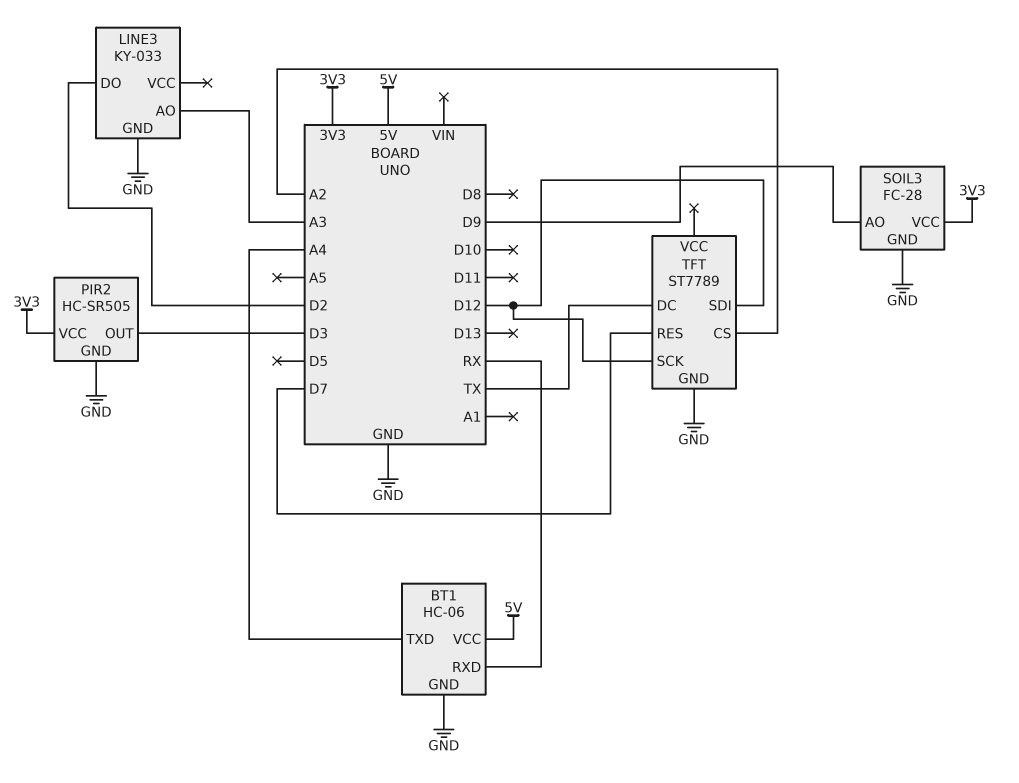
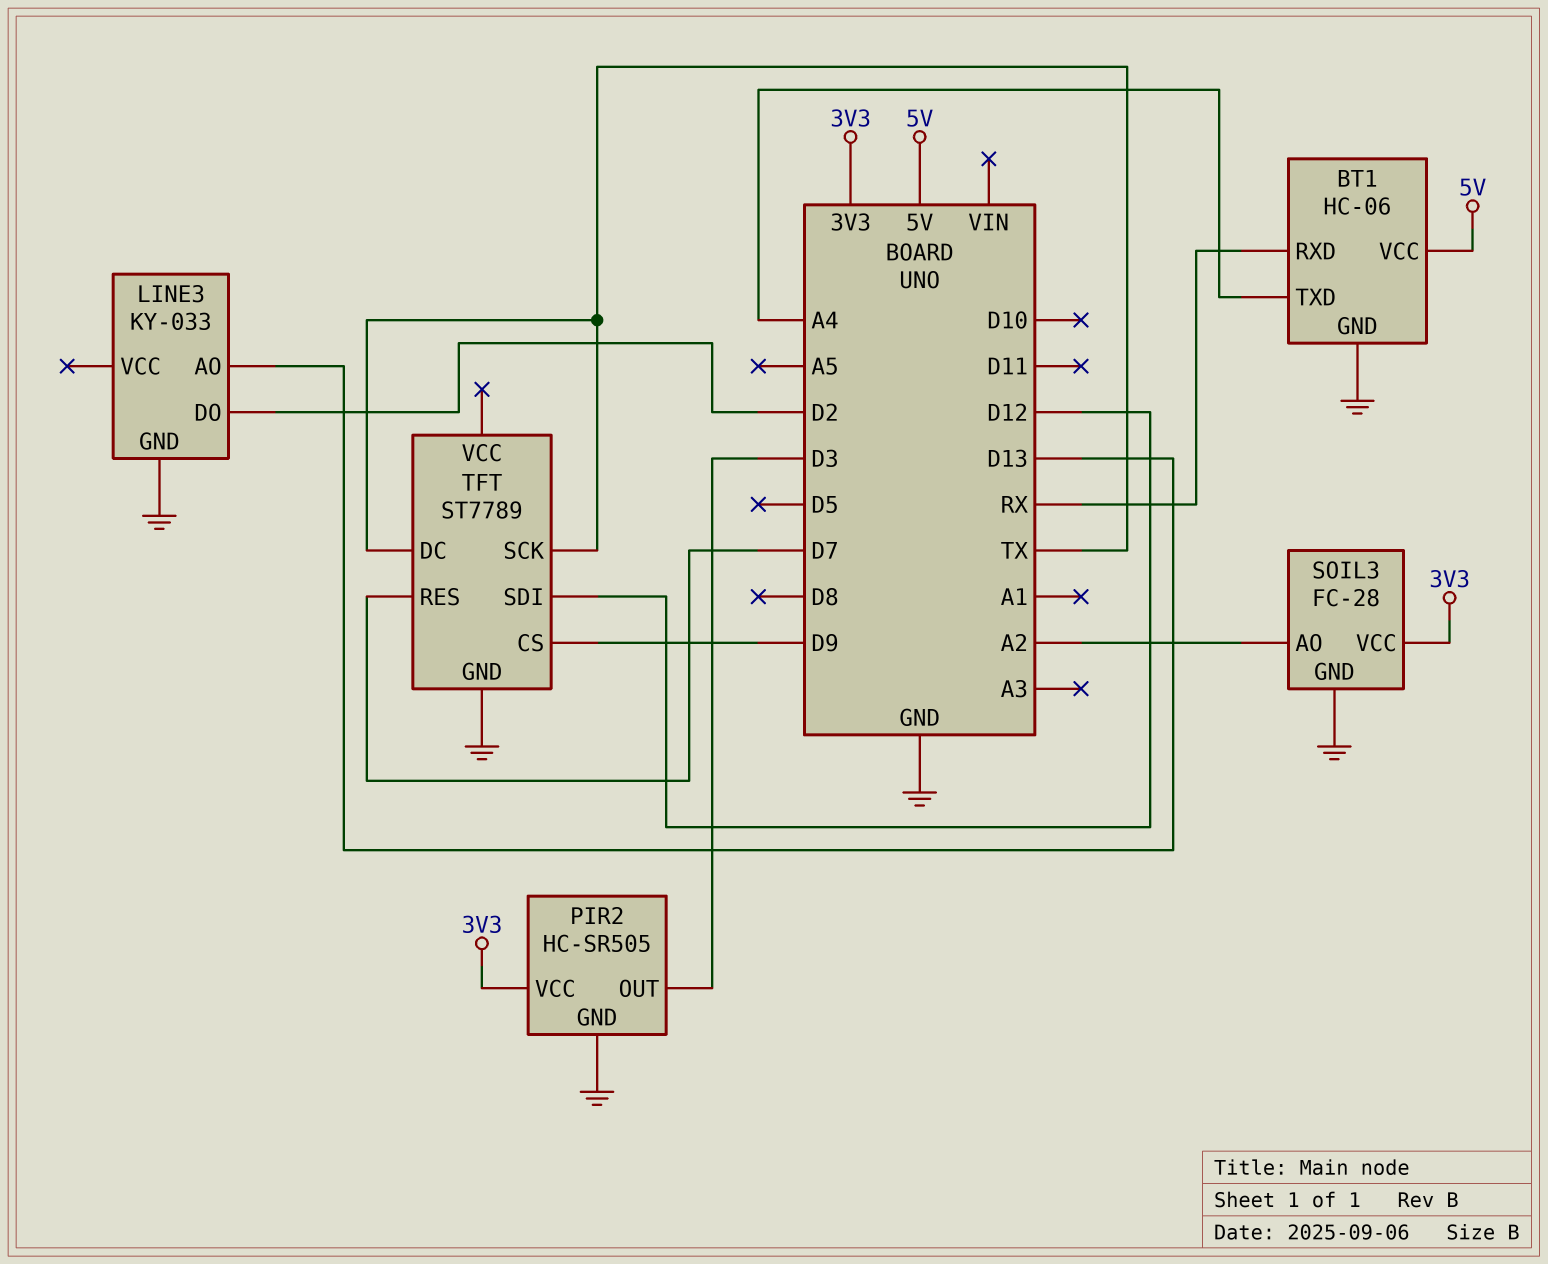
LINE3 pin AO: A3 -> D13
SOIL3 pin AO: D9 -> A2
TFT pin CS: A2 -> D9
TFT pin SCK: D12 -> TX

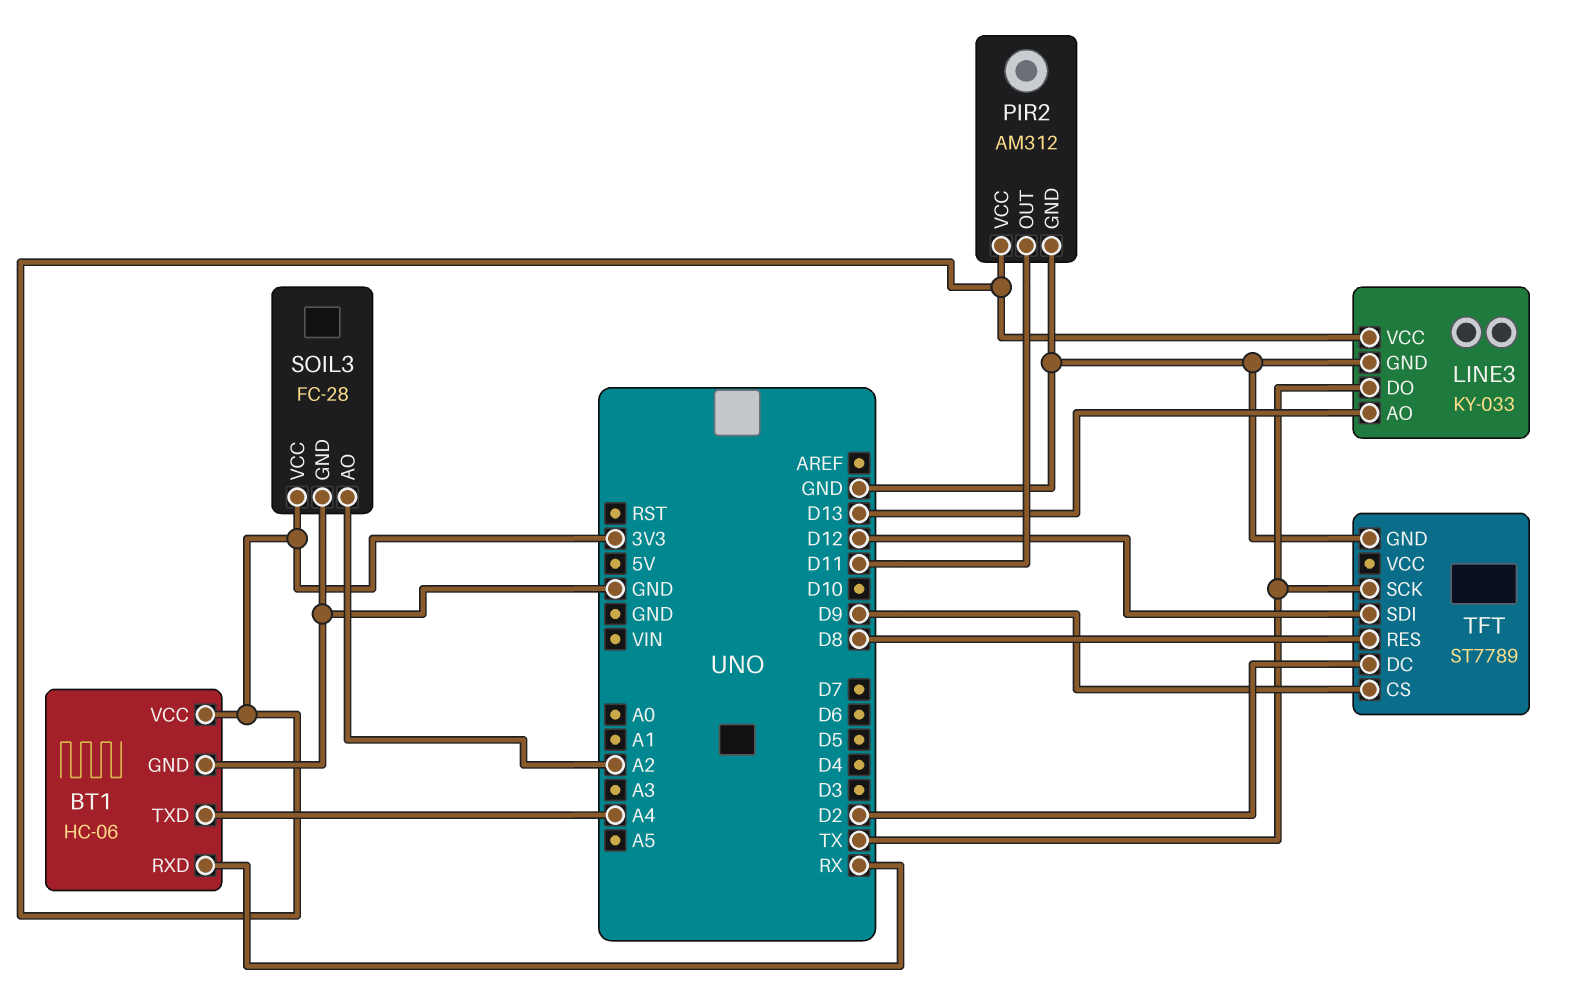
BT1 pin VCC: 5V -> 3V3
LINE3 pin DO: D2 -> TX
LINE3 pin VCC: none -> 3V3
PIR2: HC-SR505 -> AM312
PIR2 pin OUT: D3 -> D11
TFT pin DC: TX -> D2
TFT pin RES: D7 -> D8

